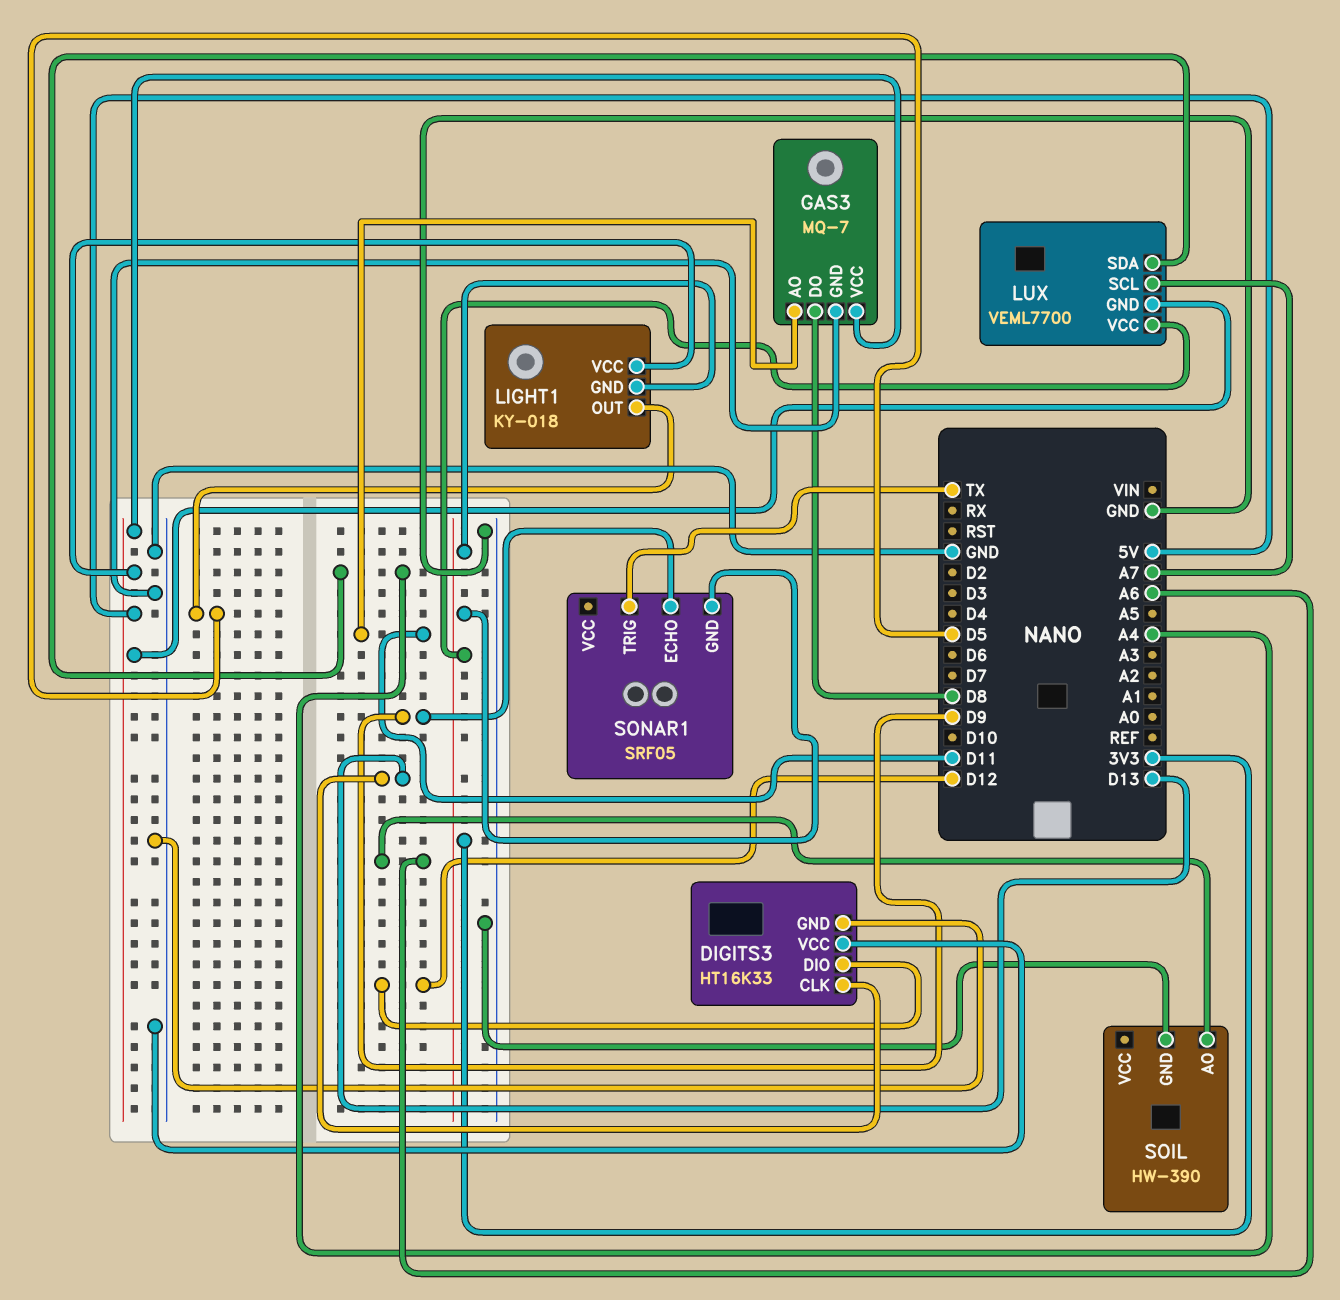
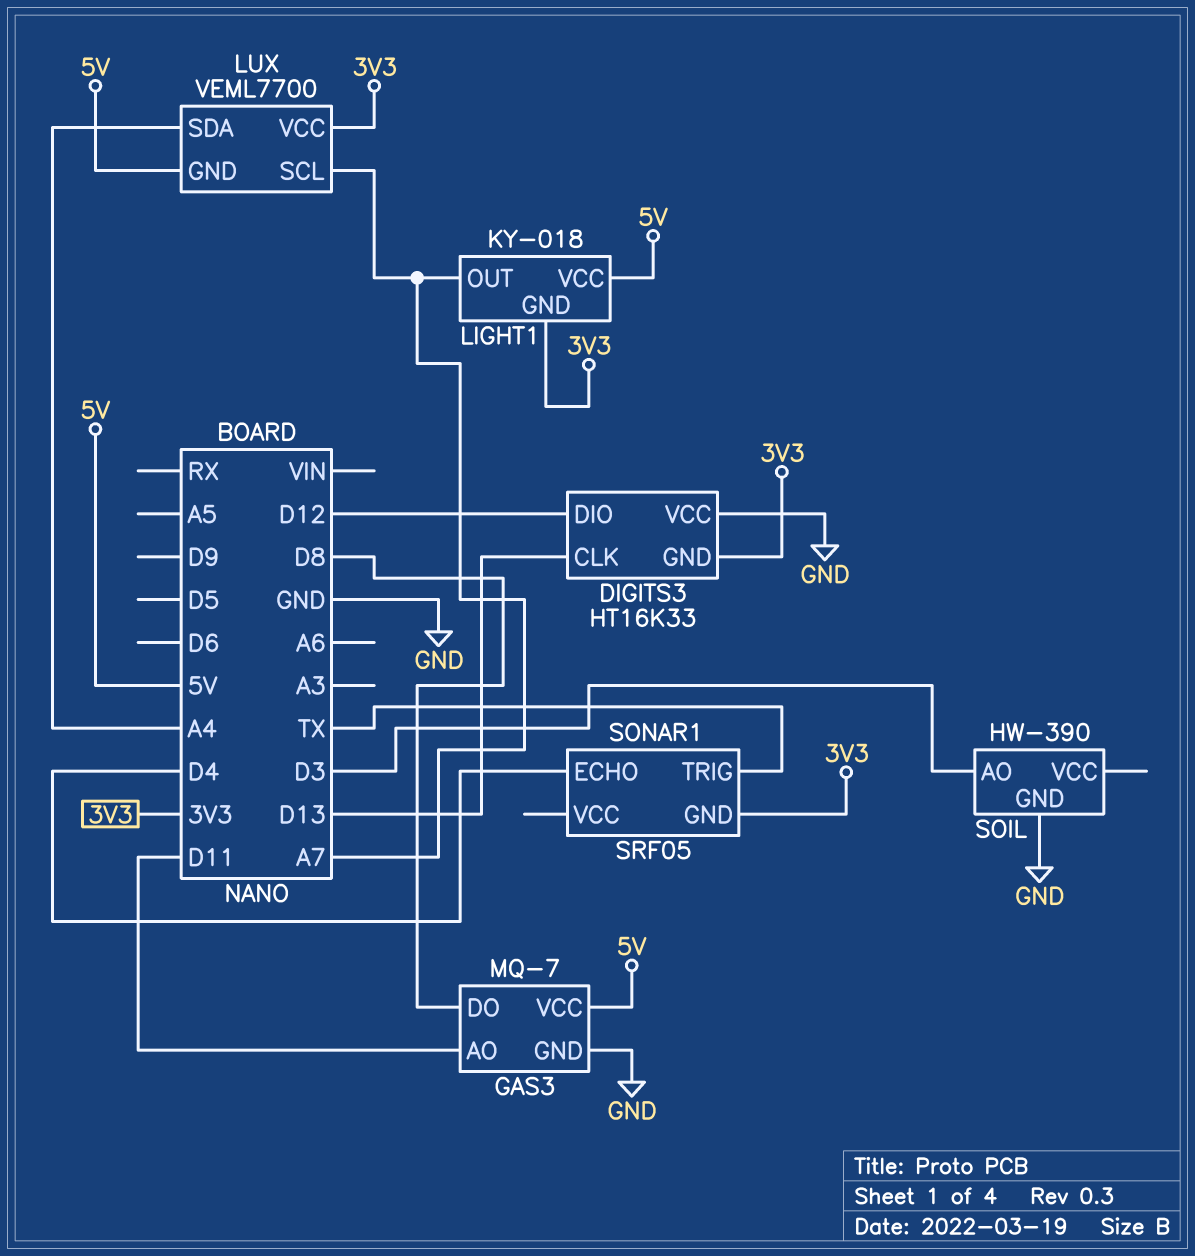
DIGITS3 pin GND: GND -> 3V3
LIGHT1 pin OUT: D5 -> A7
SOIL pin AO: A6 -> D3
SONAR1 pin ECHO: D9 -> D4

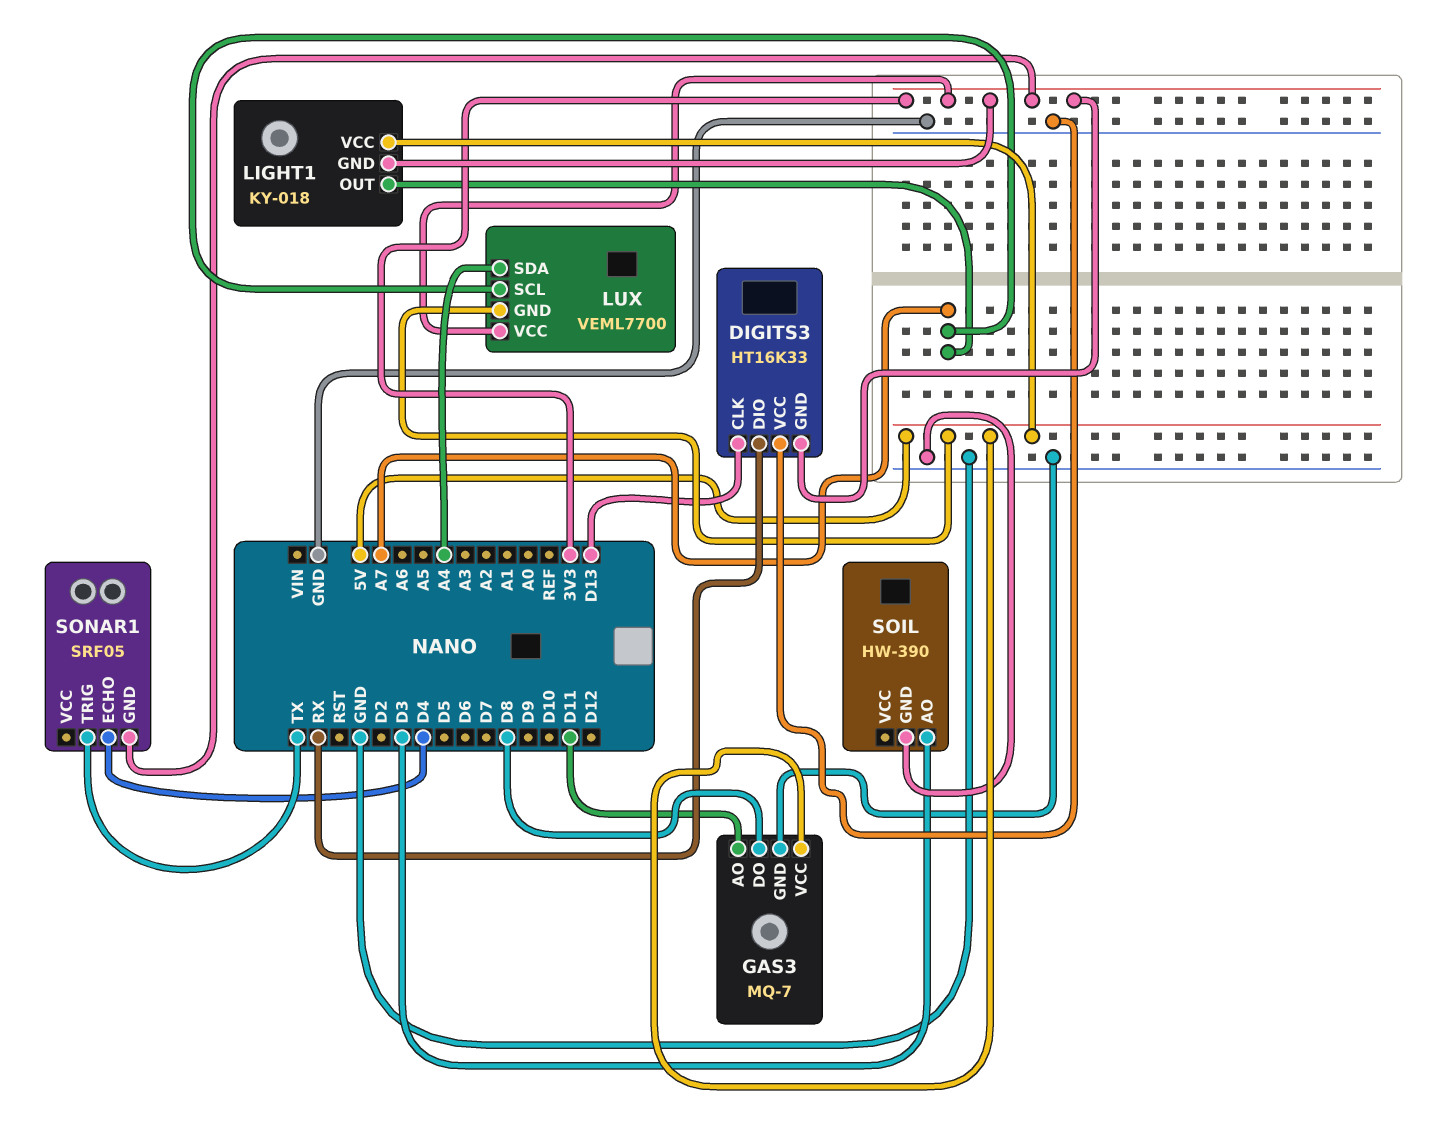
DIGITS3 pin DIO: D12 -> RX

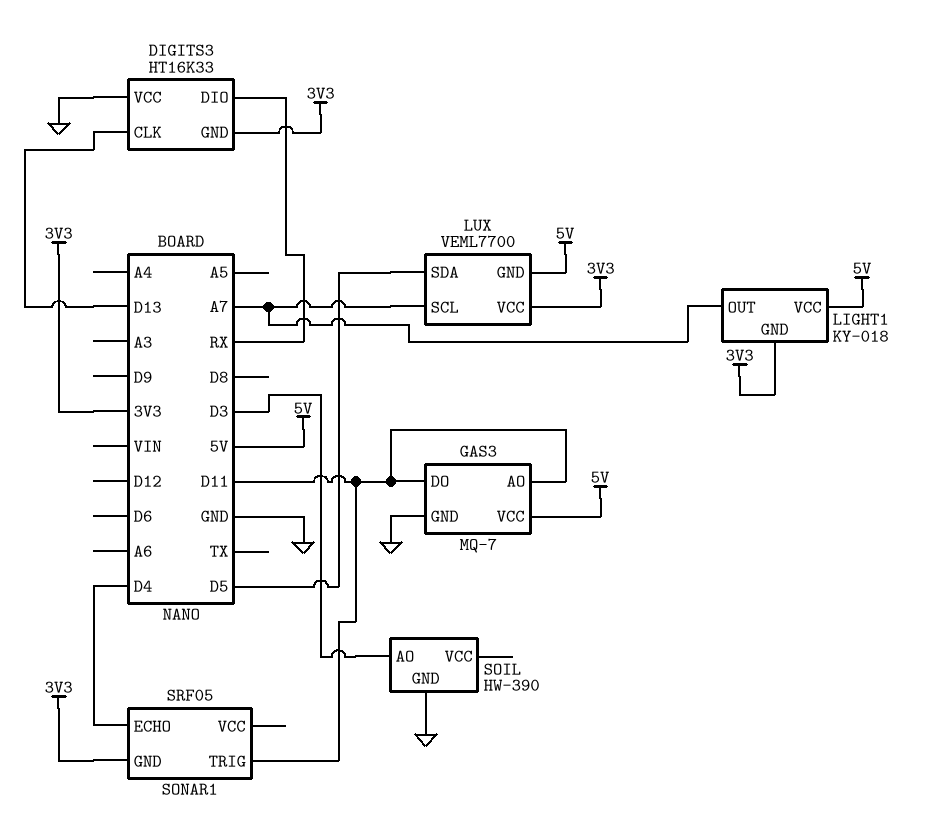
GAS3 pin DO: D8 -> D11
LUX pin SDA: A4 -> D5
SONAR1 pin TRIG: TX -> D11

